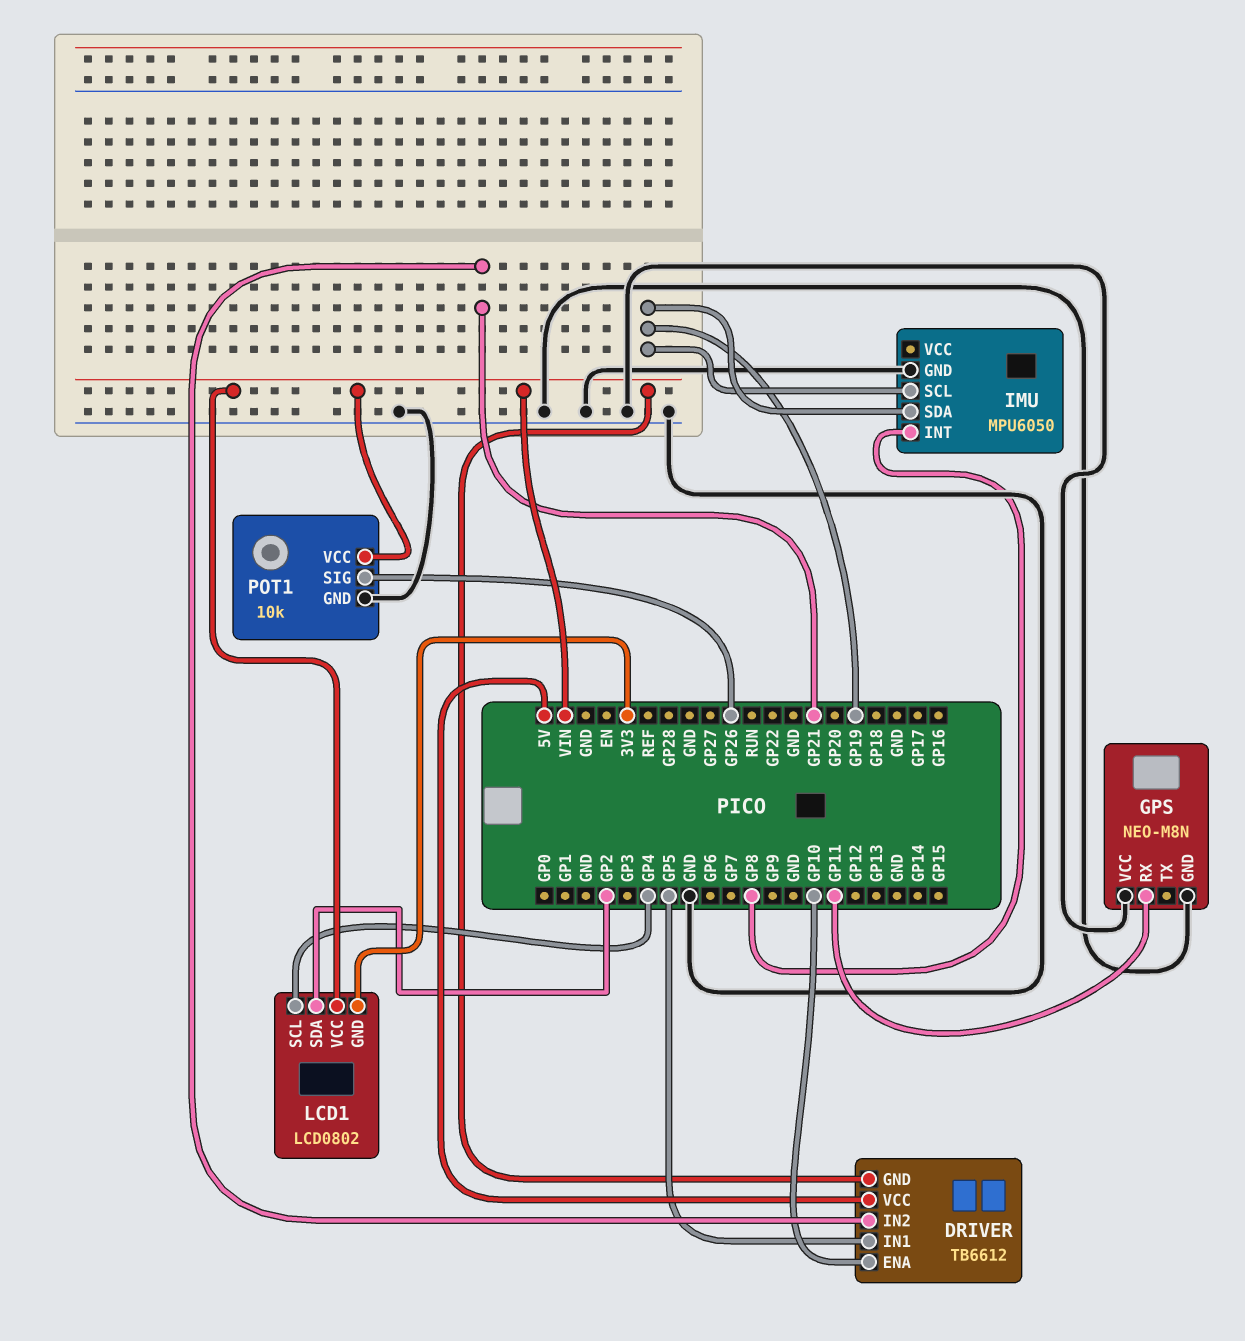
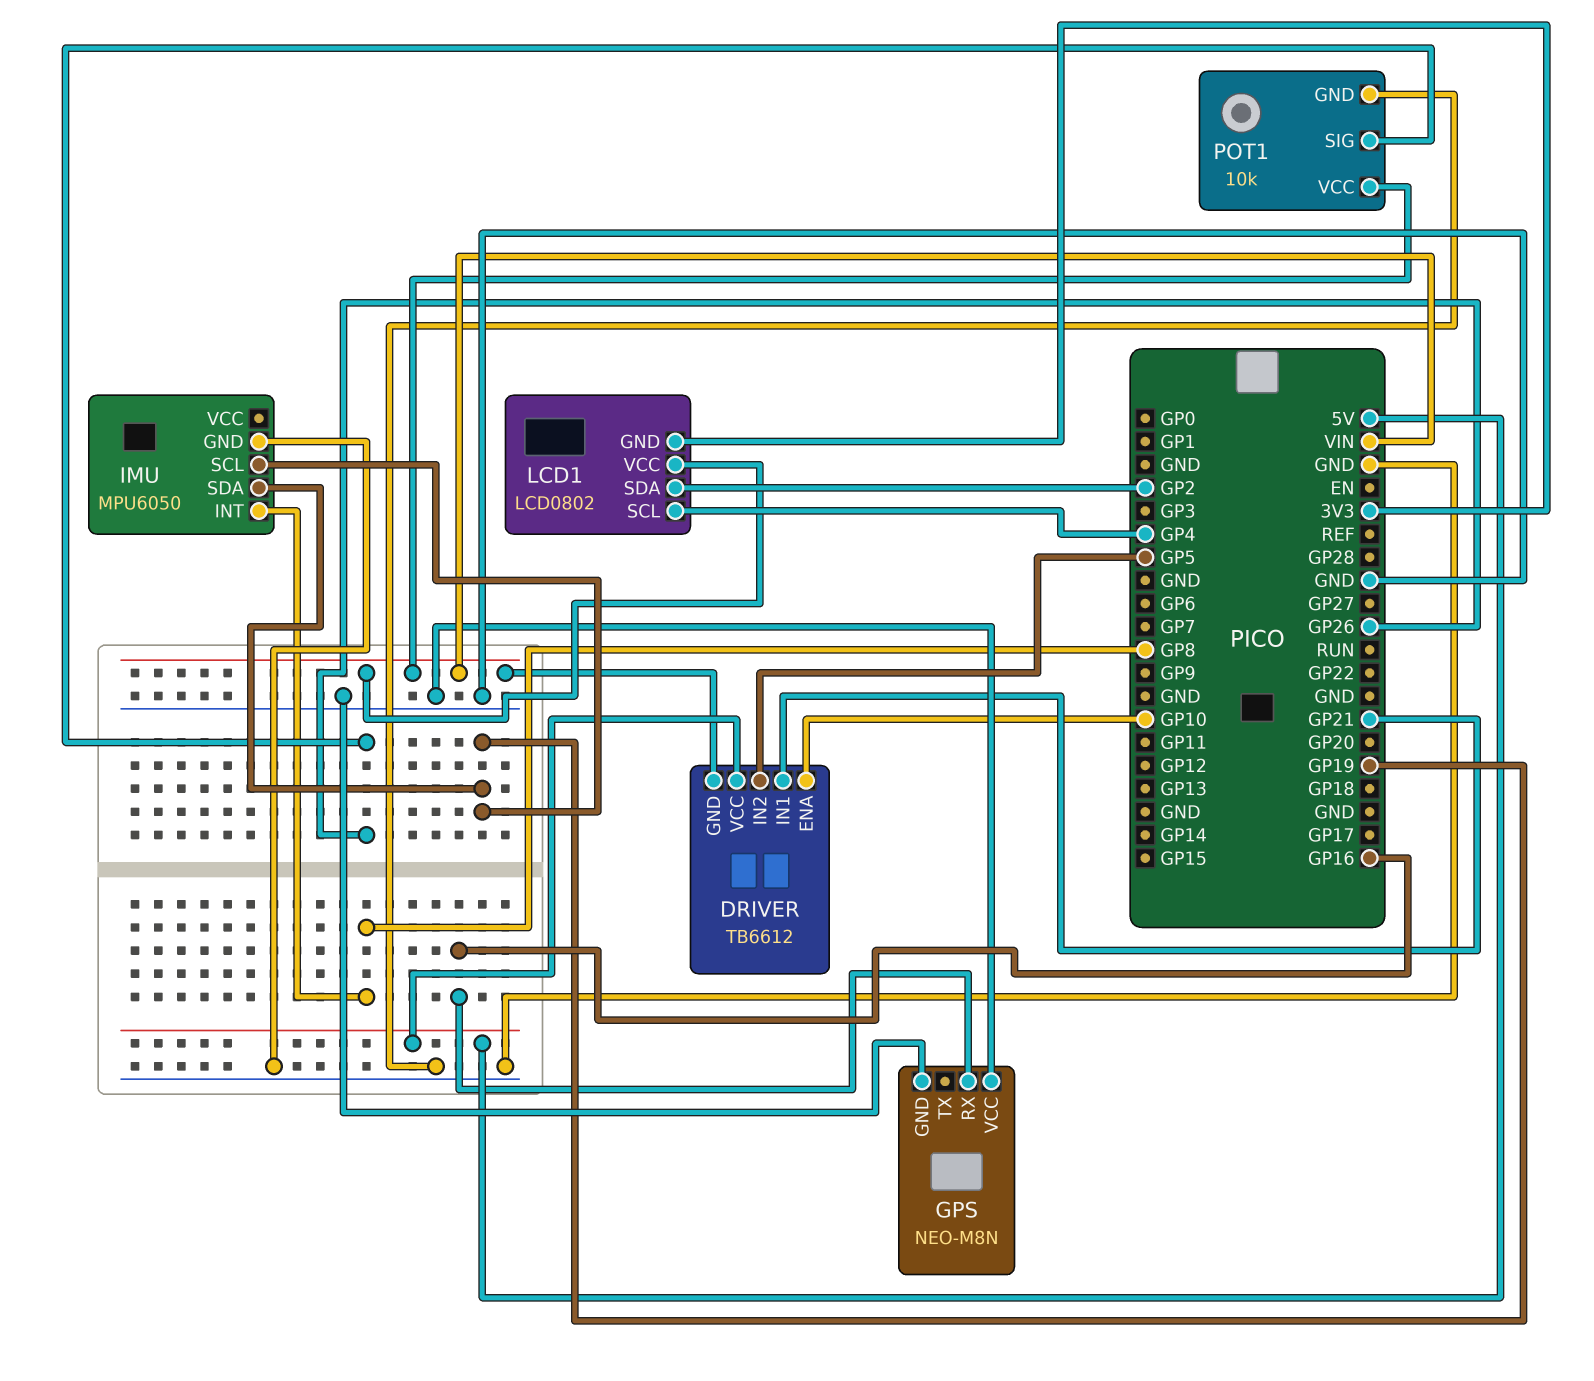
DRIVER pin IN1: GP5 -> GP21
DRIVER pin IN2: GP21 -> GP5
GPS pin RX: GP11 -> GP16

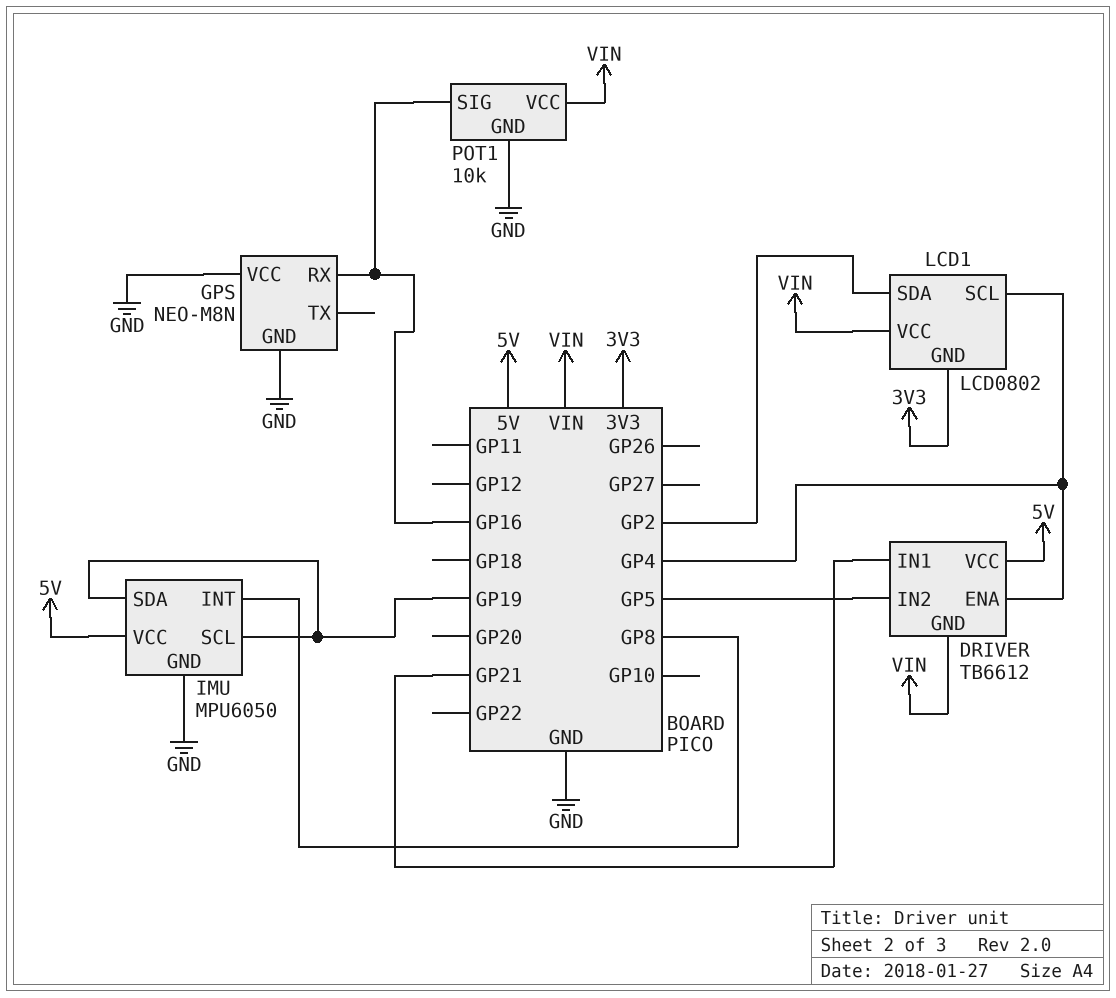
DRIVER pin ENA: GP10 -> GP4
IMU pin VCC: none -> 5V
POT1 pin SIG: GP26 -> GP16

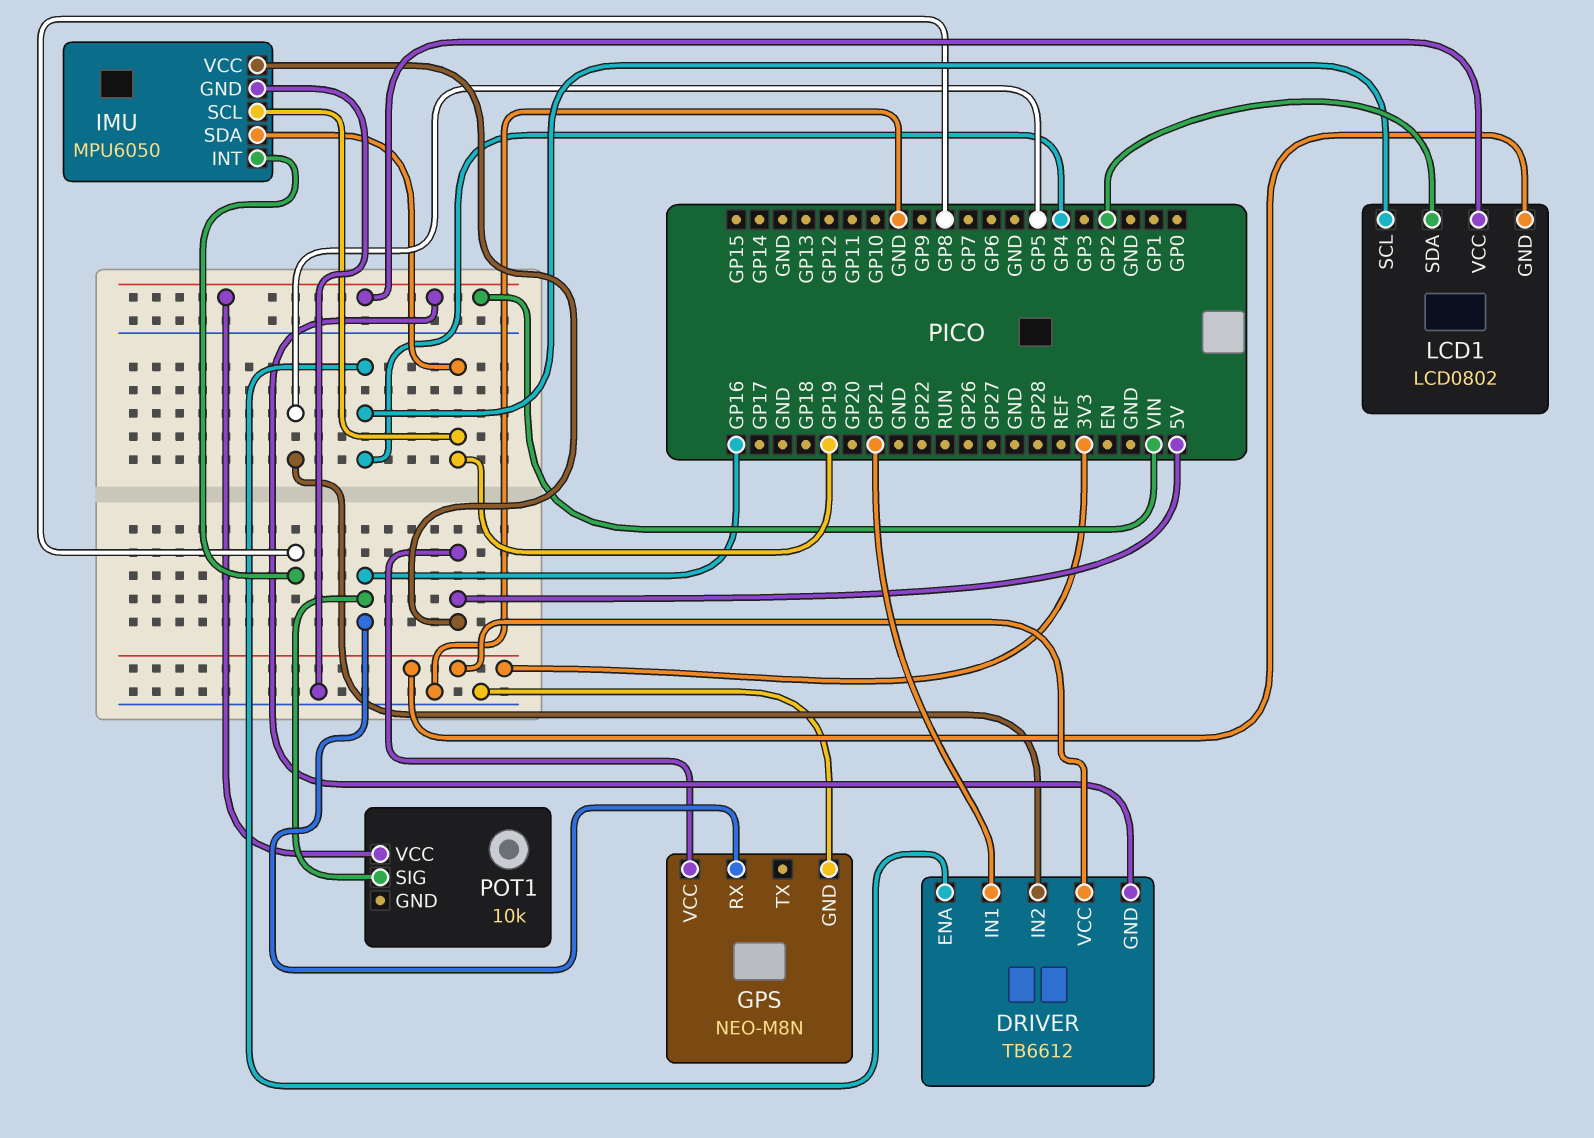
DRIVER pin VCC: 5V -> 3V3
GPS pin VCC: GND -> 5V
POT1 pin GND: GND -> none

